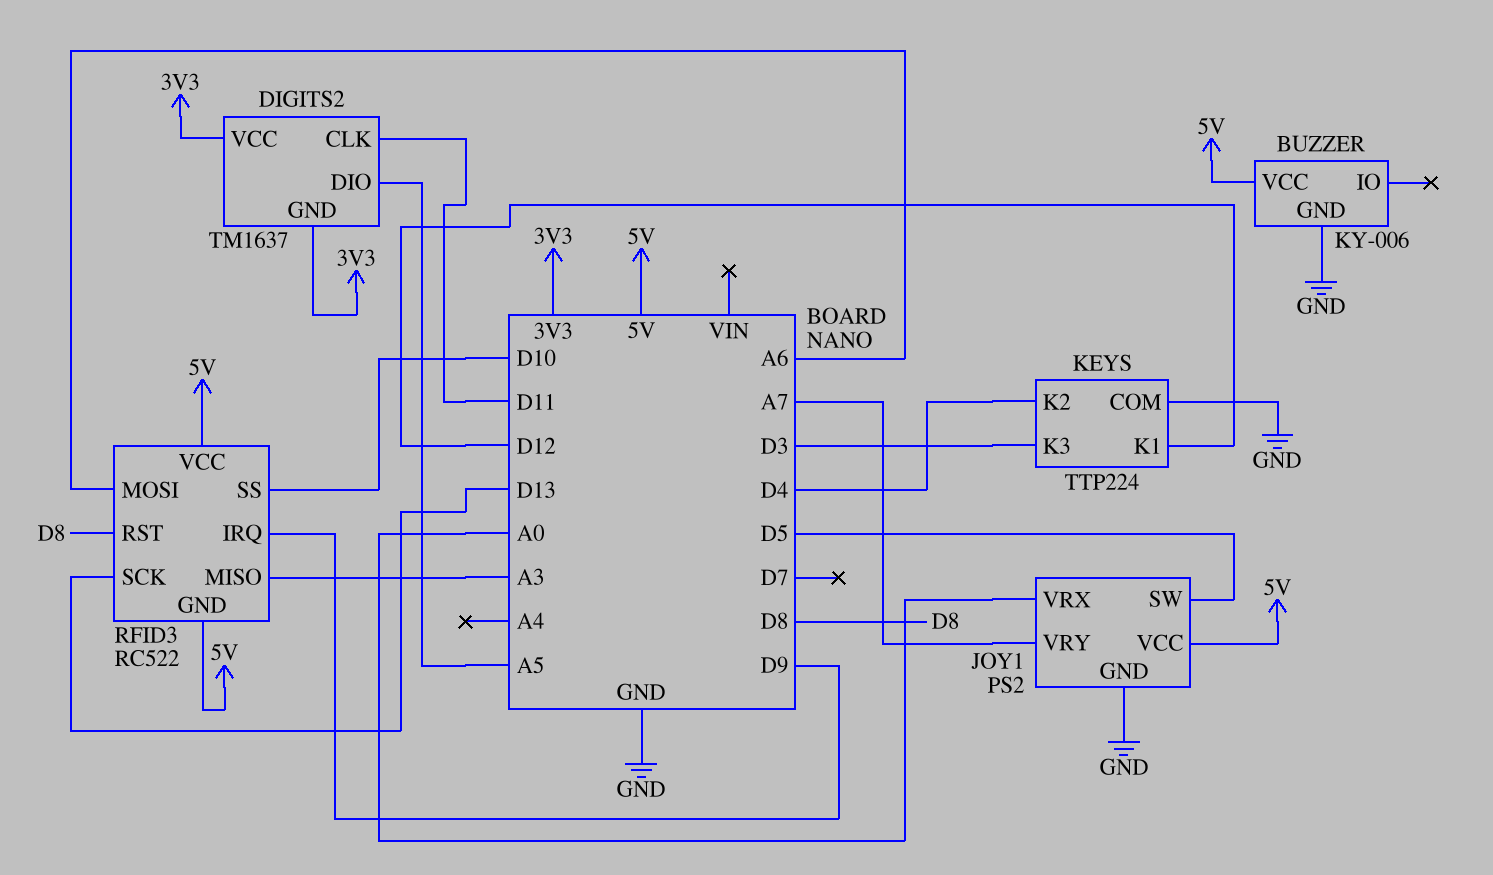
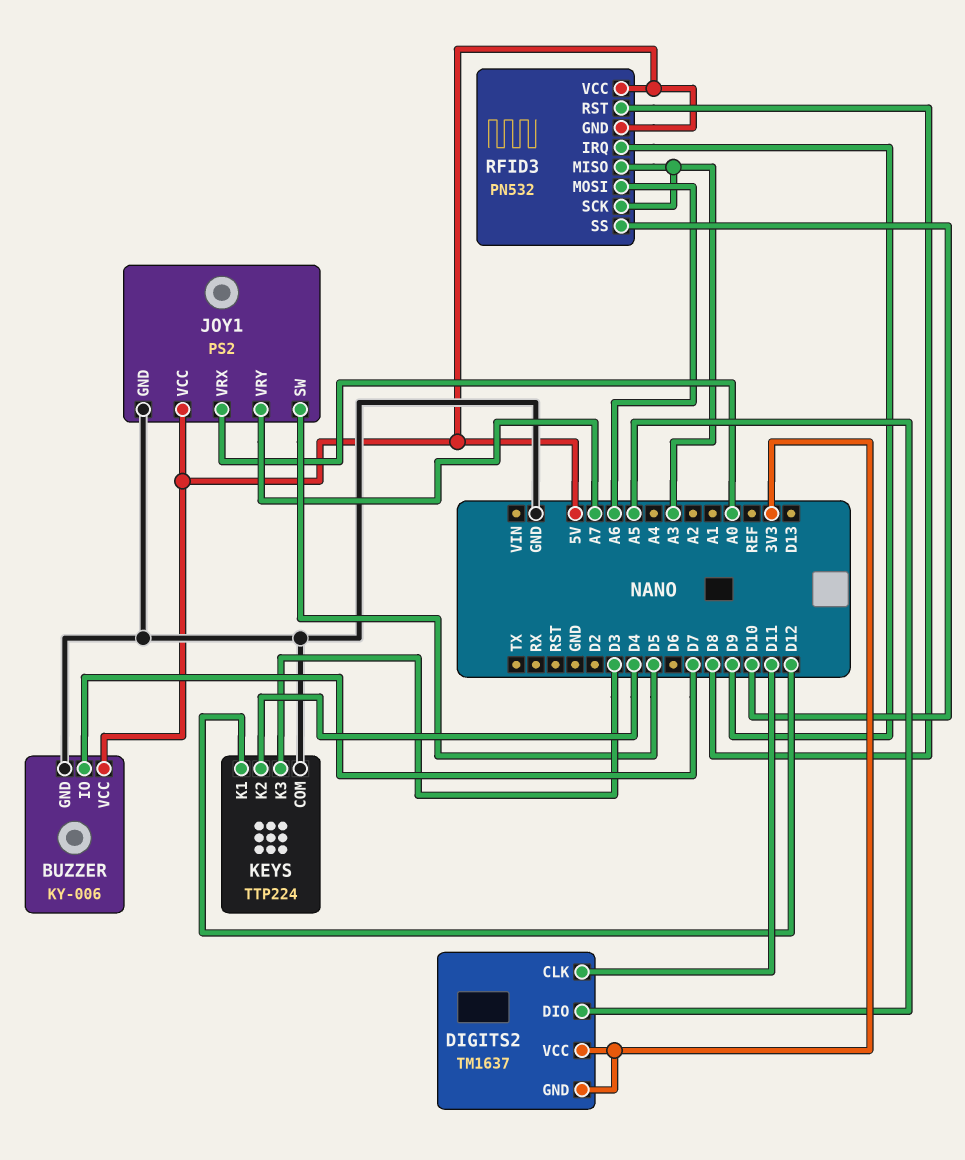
BUZZER pin IO: none -> D7
RFID3: RC522 -> PN532
RFID3 pin SCK: D13 -> A3

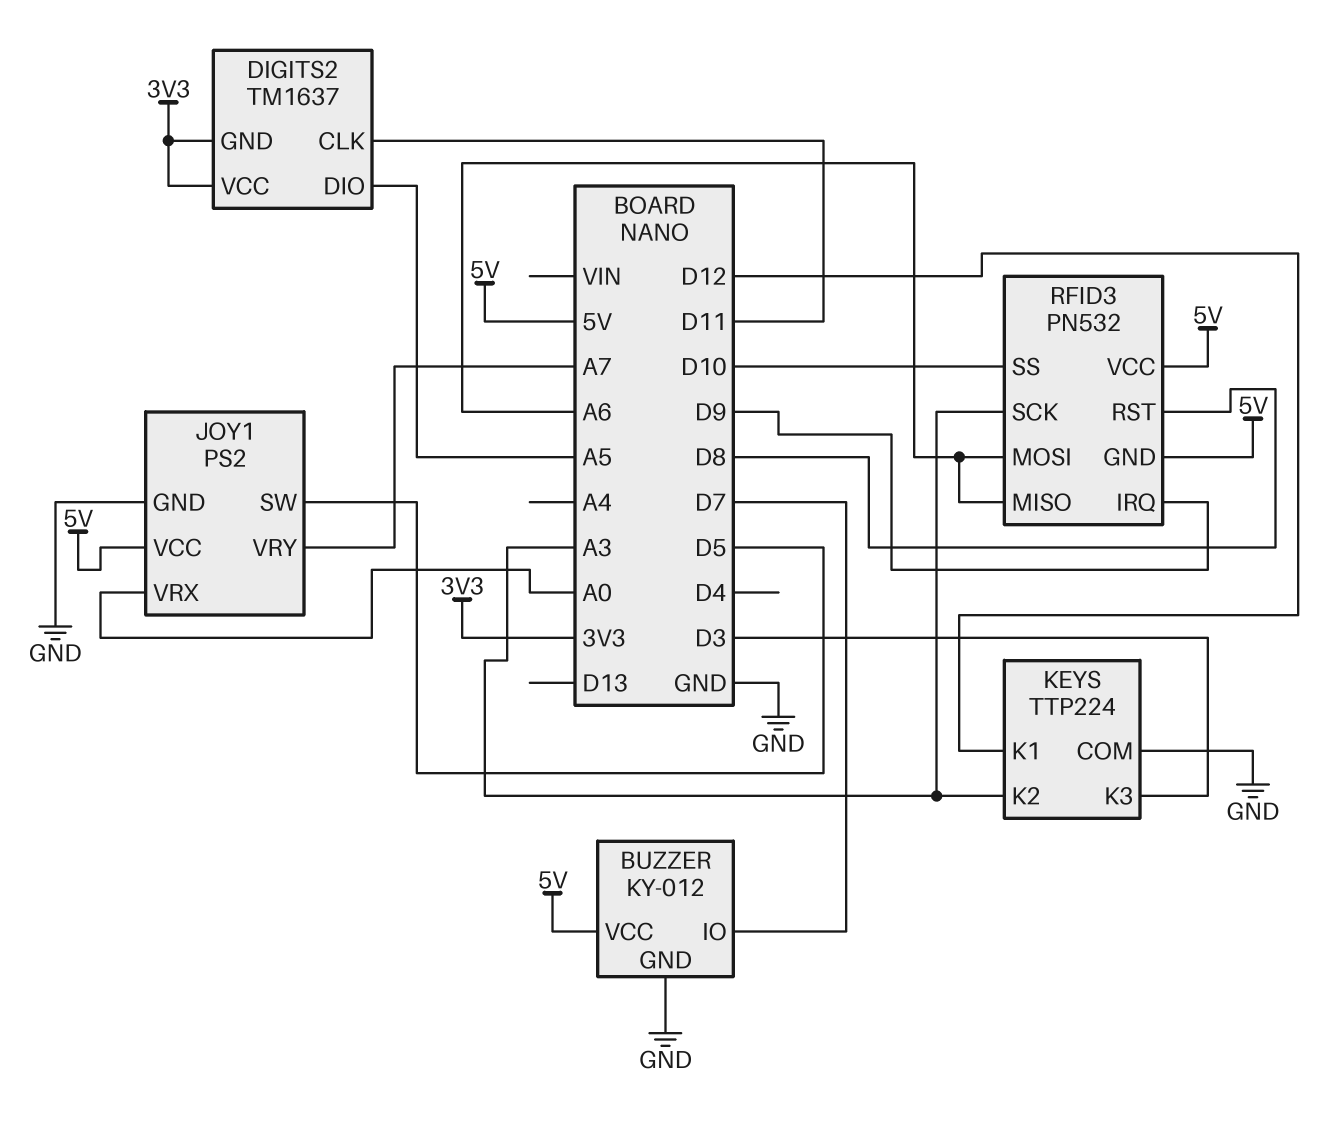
BUZZER: KY-006 -> KY-012
KEYS pin K2: D4 -> A3
RFID3 pin MISO: A3 -> A6

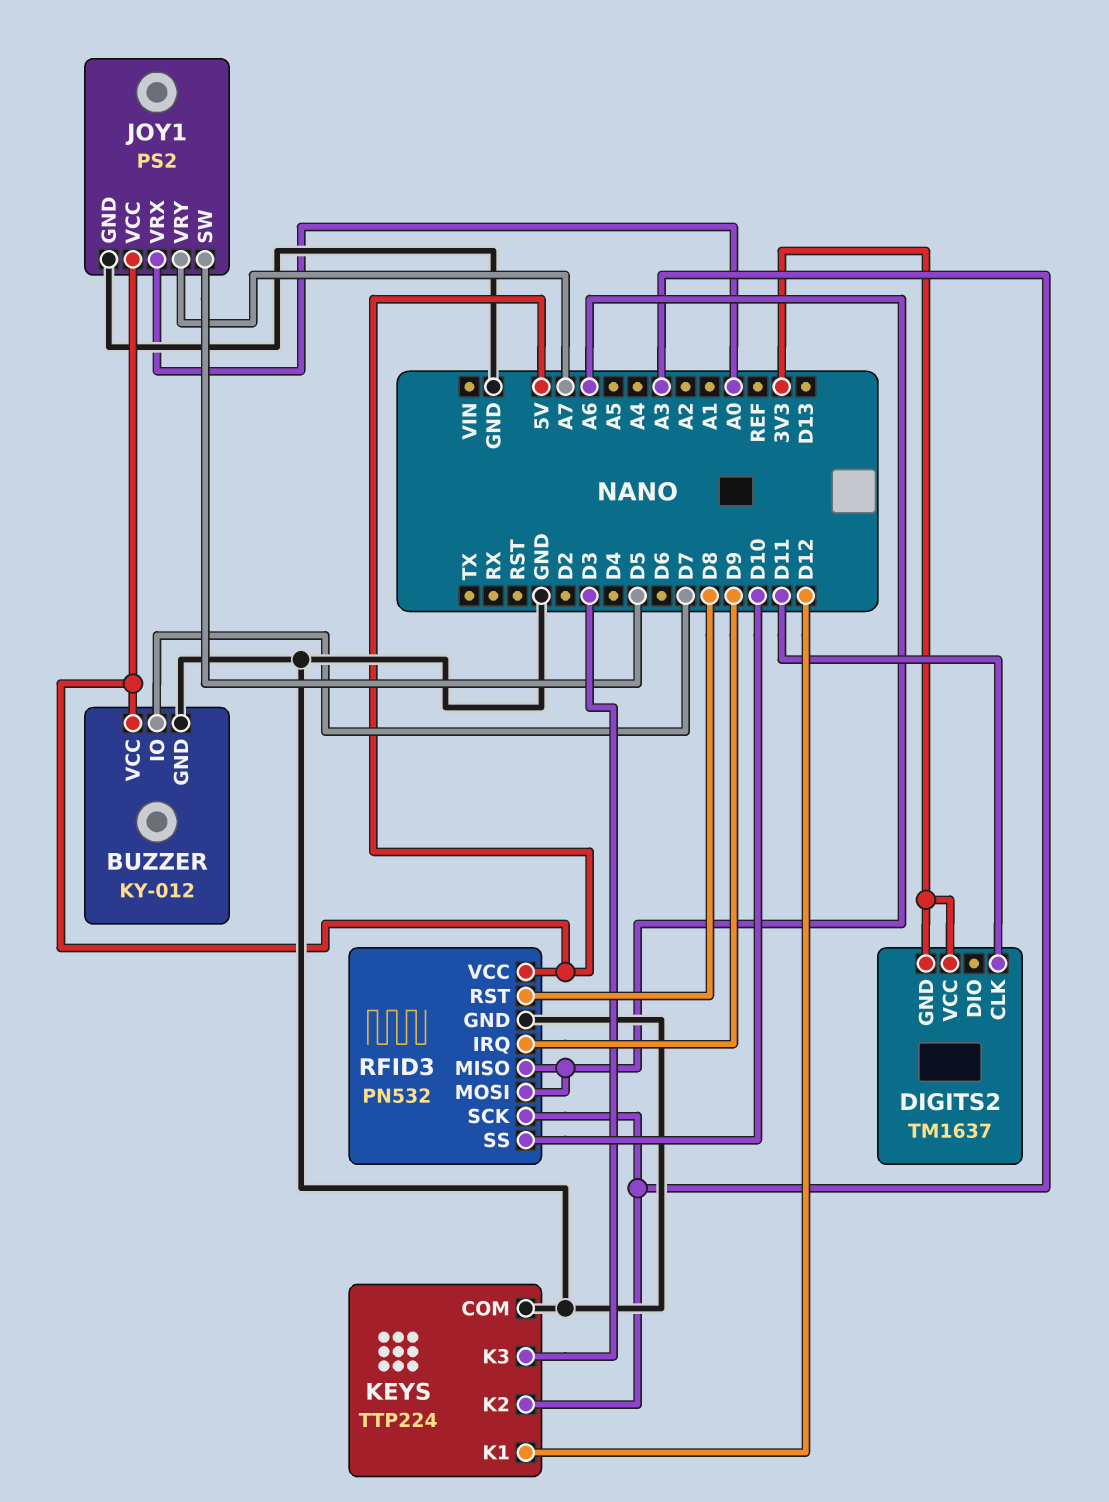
DIGITS2 pin DIO: A5 -> none
RFID3 pin GND: 5V -> GND

